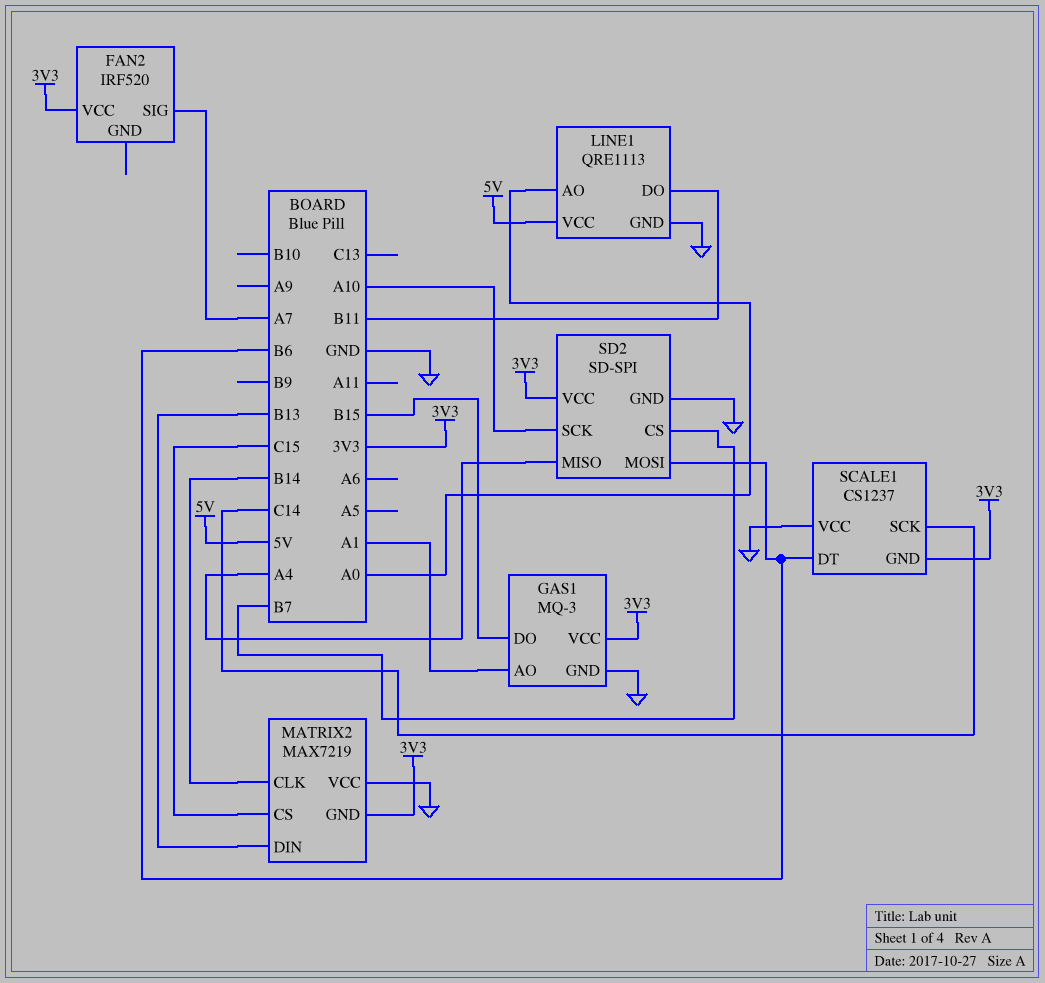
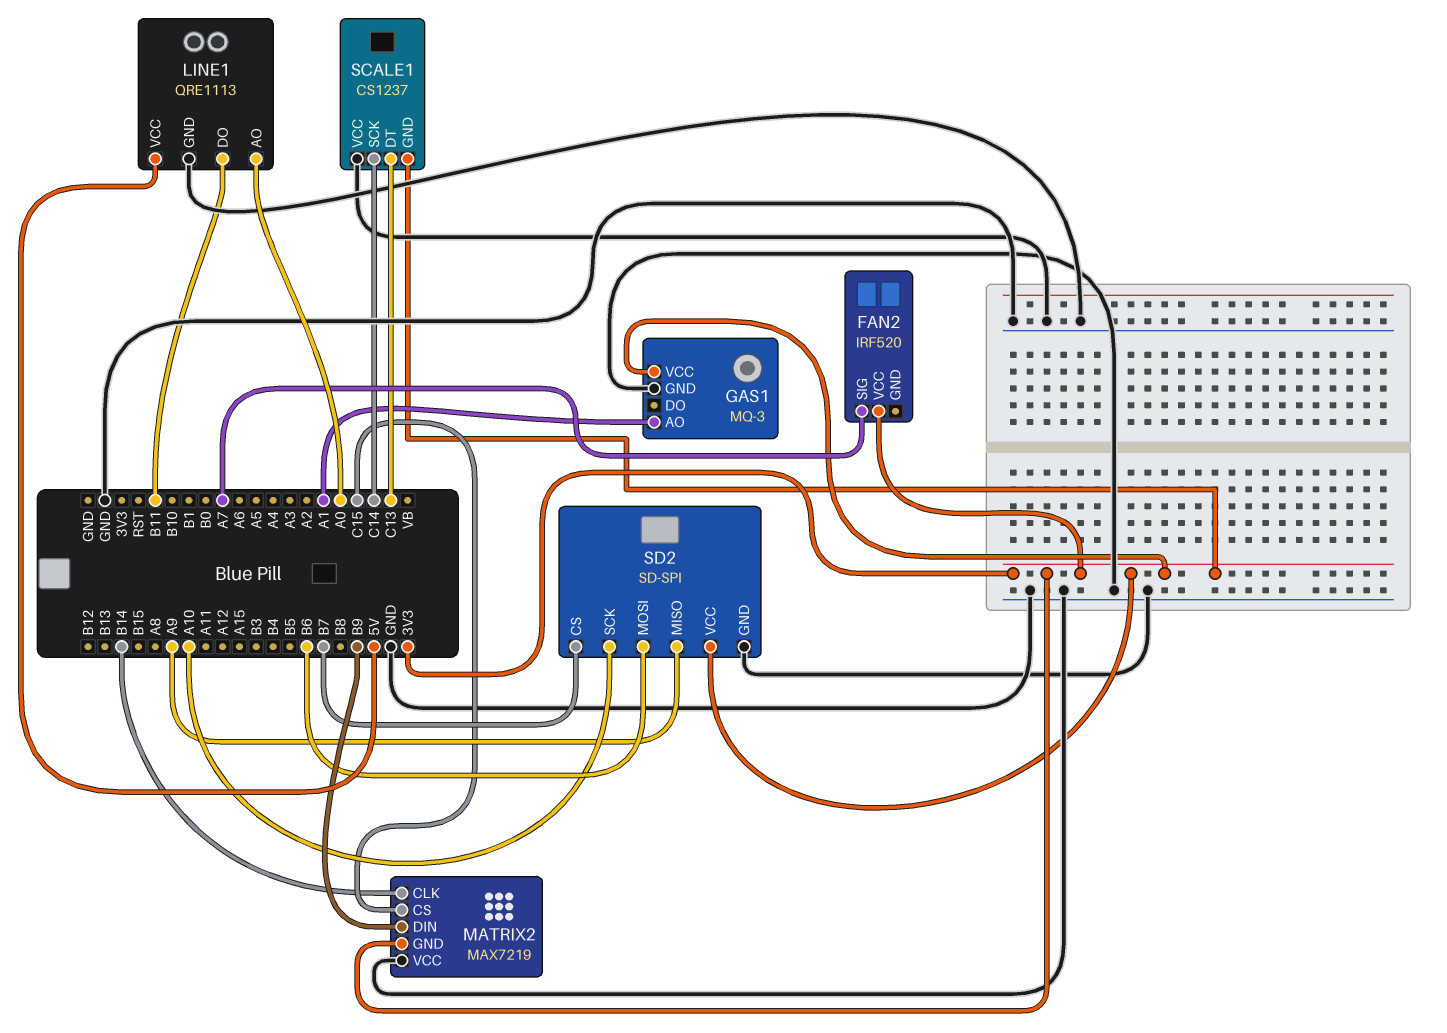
GAS1 pin DO: B15 -> none
MATRIX2 pin DIN: B13 -> B9
SCALE1 pin DT: B6 -> C13
SD2 pin MISO: A4 -> A9

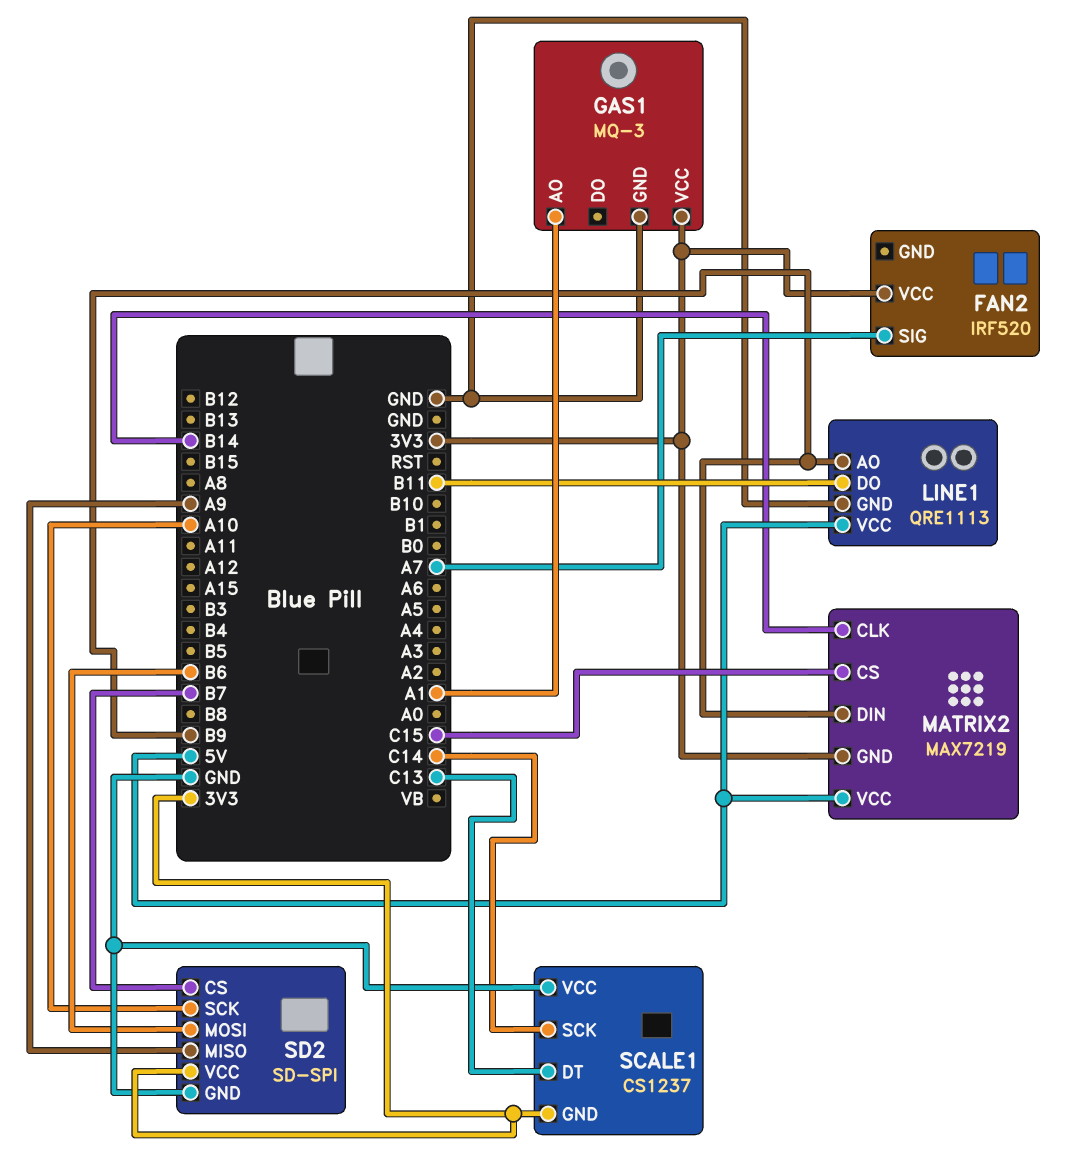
LINE1 pin AO: A0 -> B9
MATRIX2 pin VCC: GND -> 5V

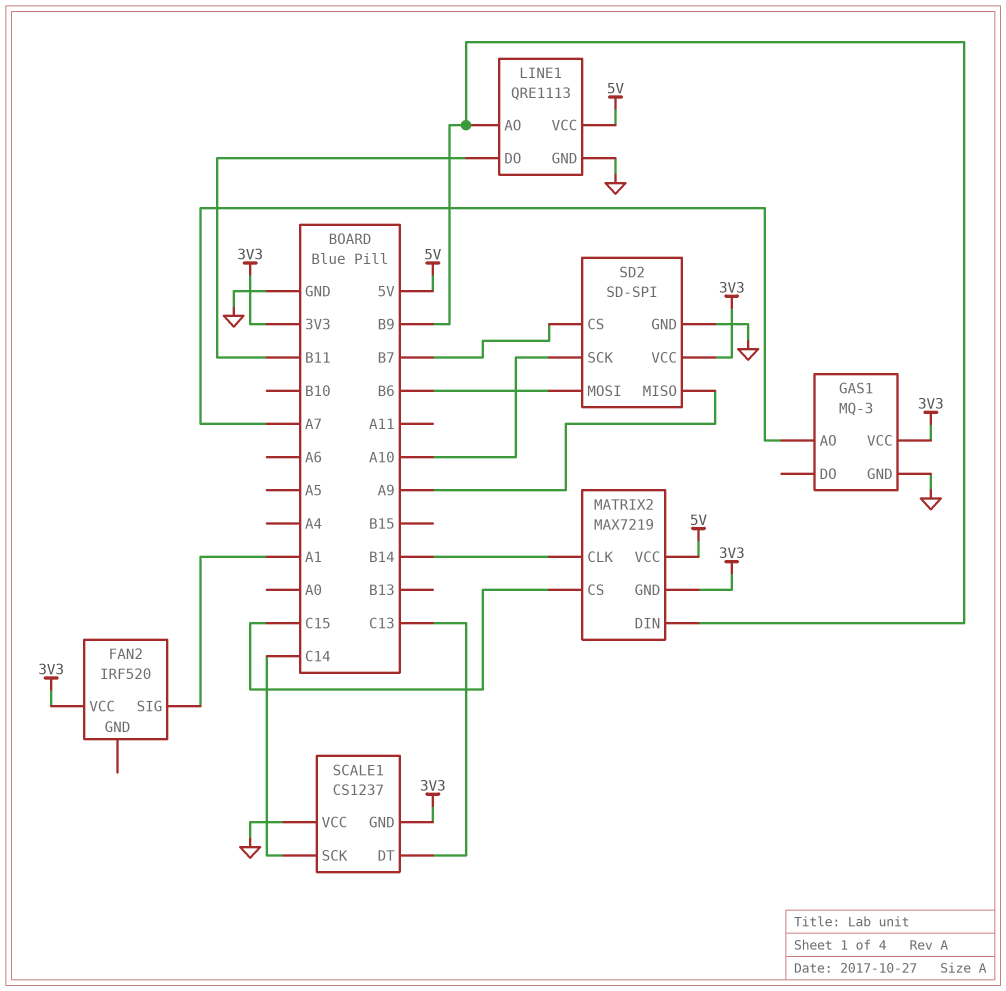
FAN2 pin SIG: A7 -> A1
GAS1 pin AO: A1 -> A7

